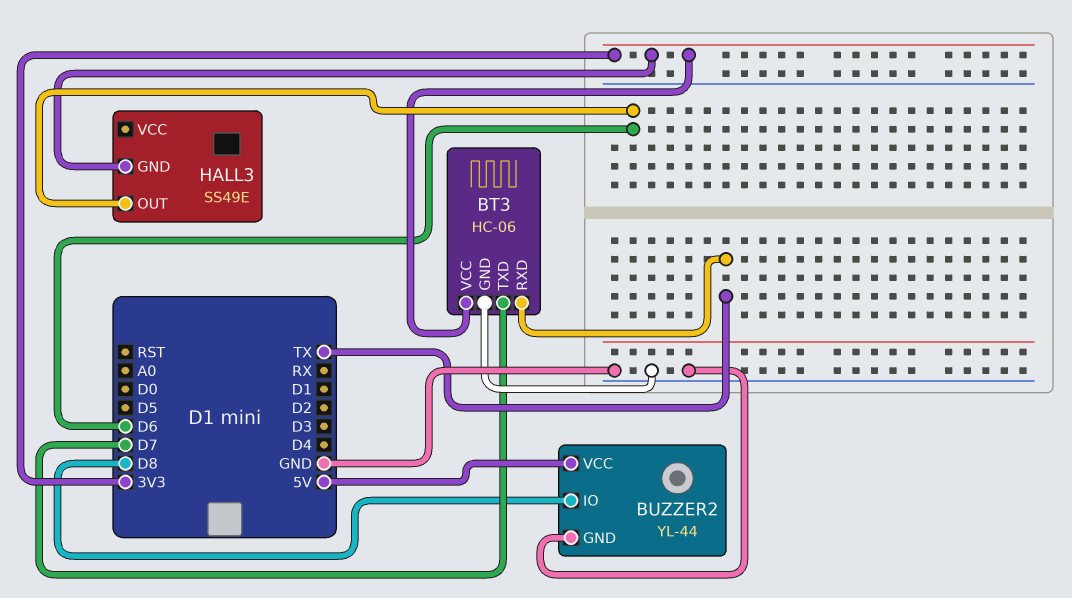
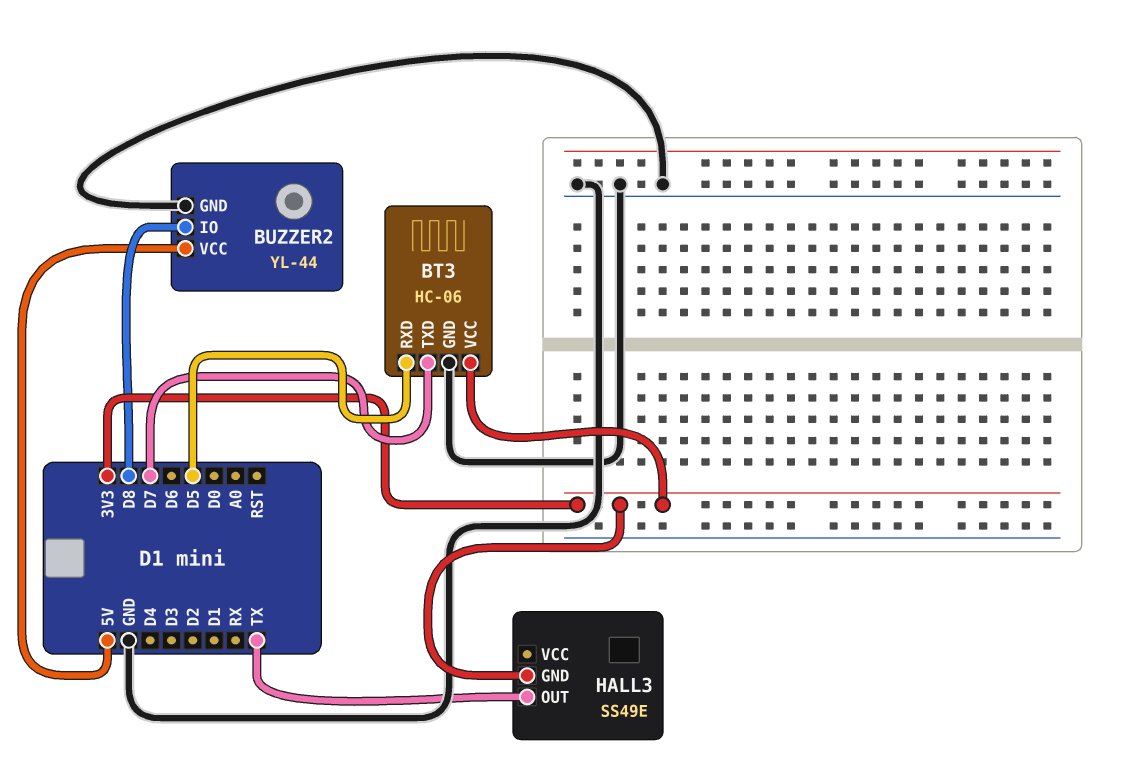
BT3 pin RXD: TX -> D5
HALL3 pin OUT: D6 -> TX

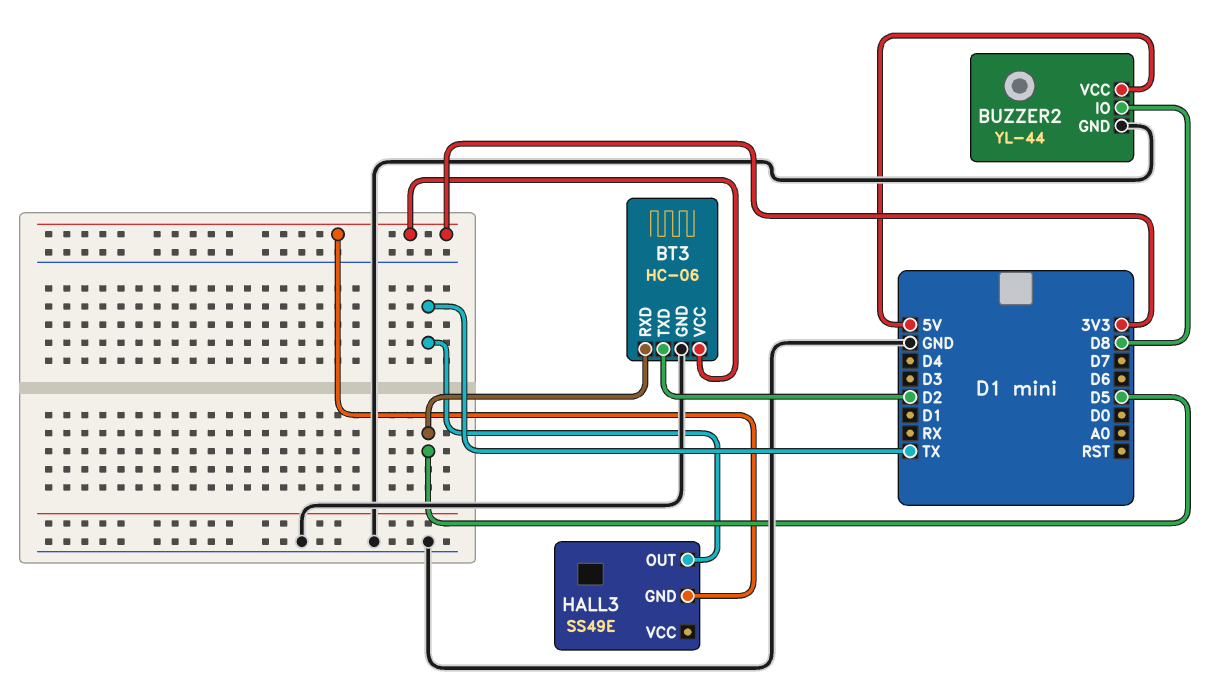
BT3 pin TXD: D7 -> D2

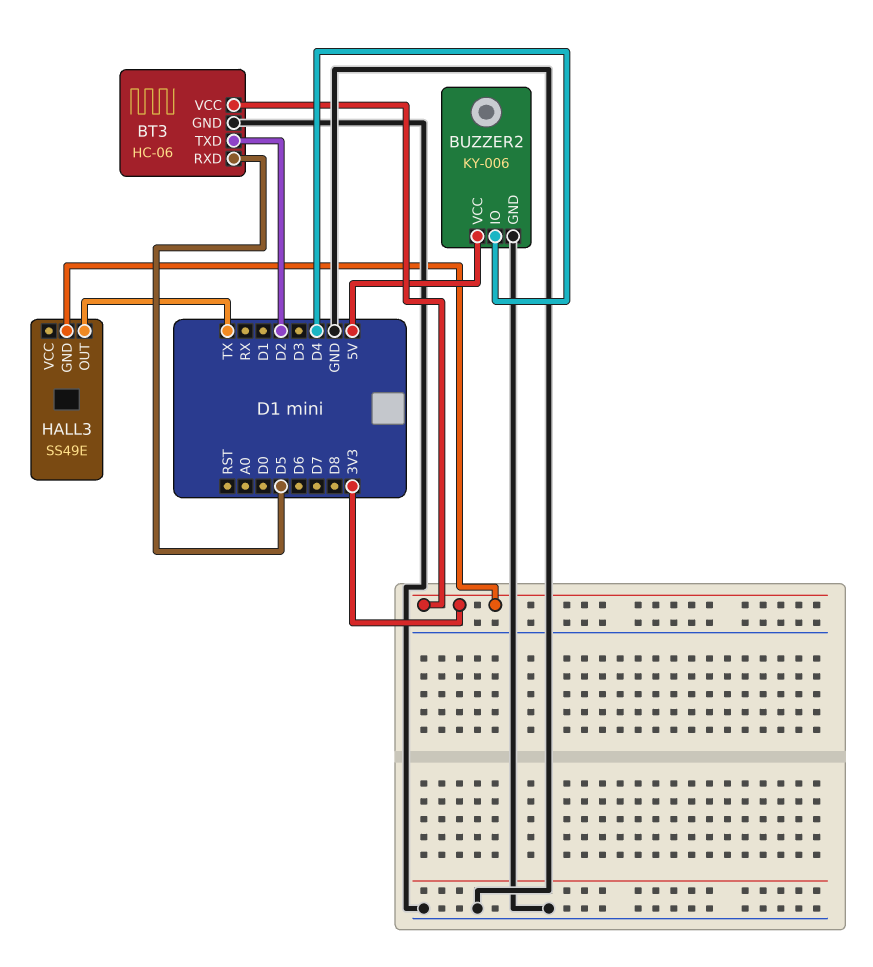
BUZZER2: YL-44 -> KY-006
BUZZER2 pin IO: D8 -> D4

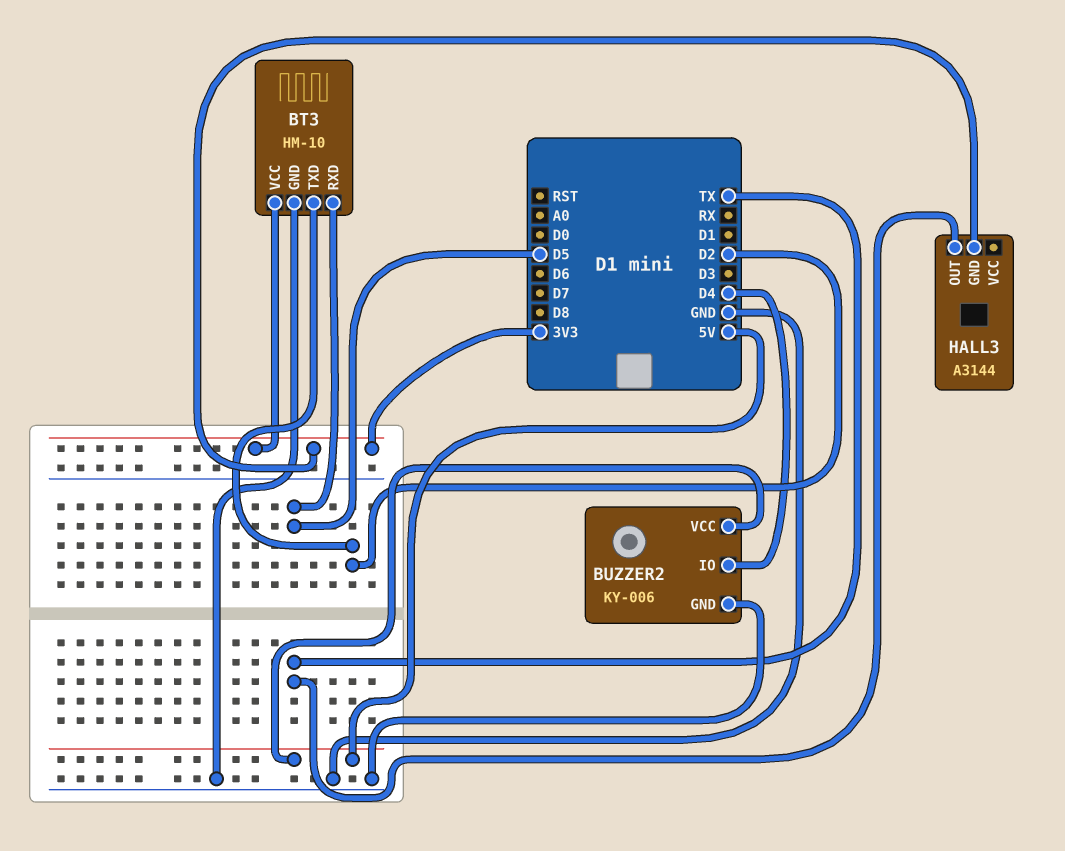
BT3: HC-06 -> HM-10
HALL3: SS49E -> A3144

